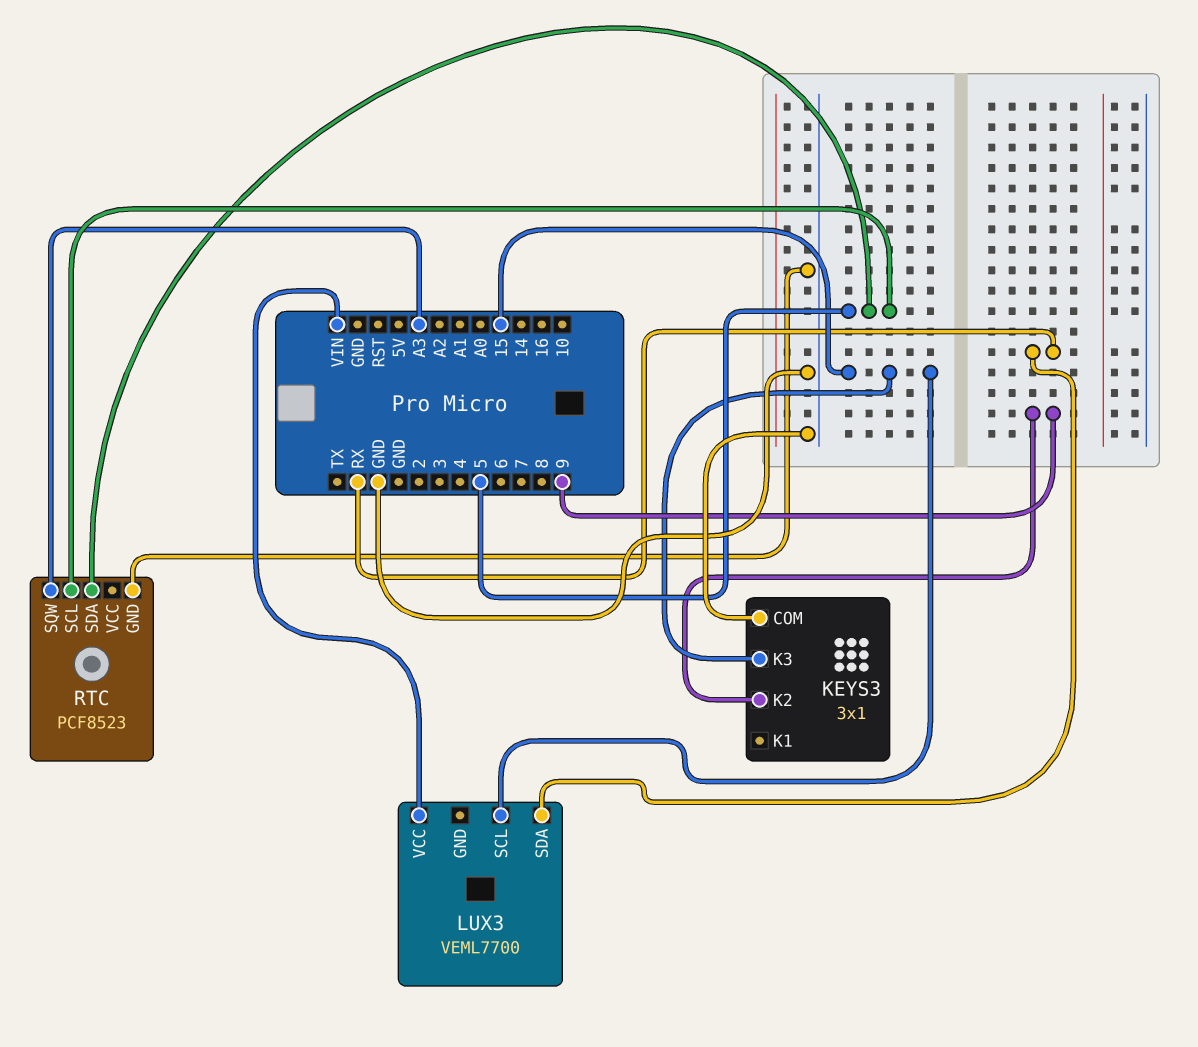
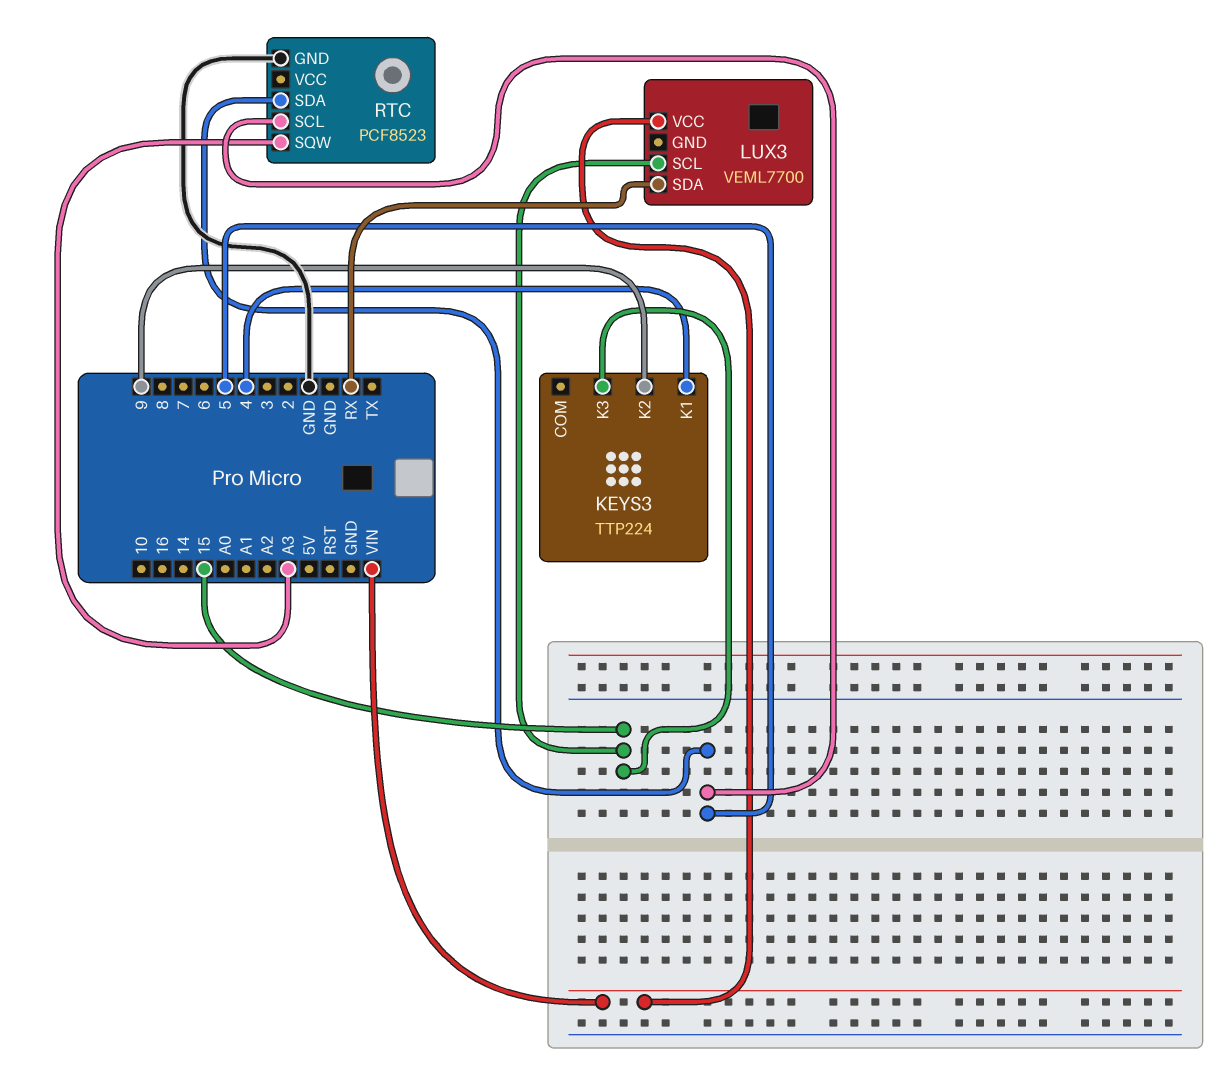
KEYS3: 3x1 -> TTP224
KEYS3 pin COM: GND -> none
KEYS3 pin K1: none -> 4

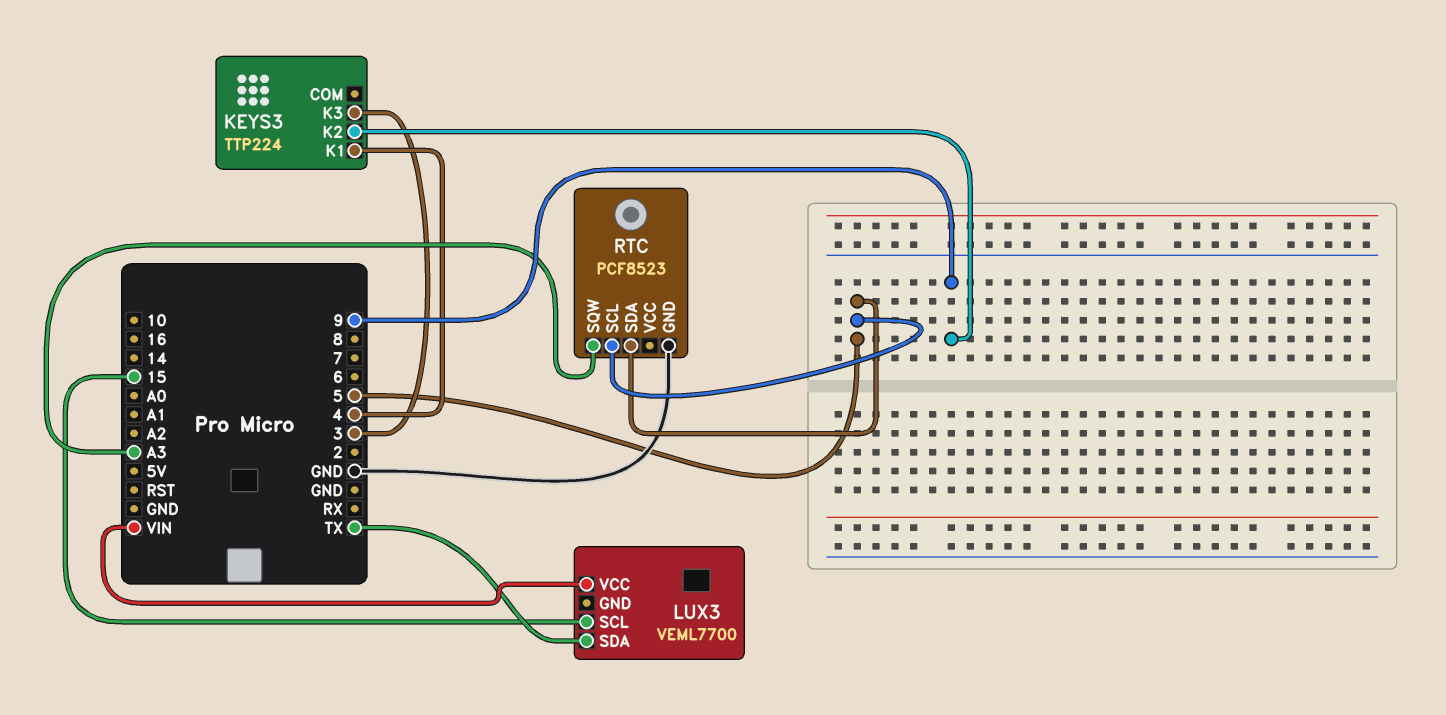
KEYS3 pin K3: 15 -> 3
LUX3 pin SDA: RX -> TX

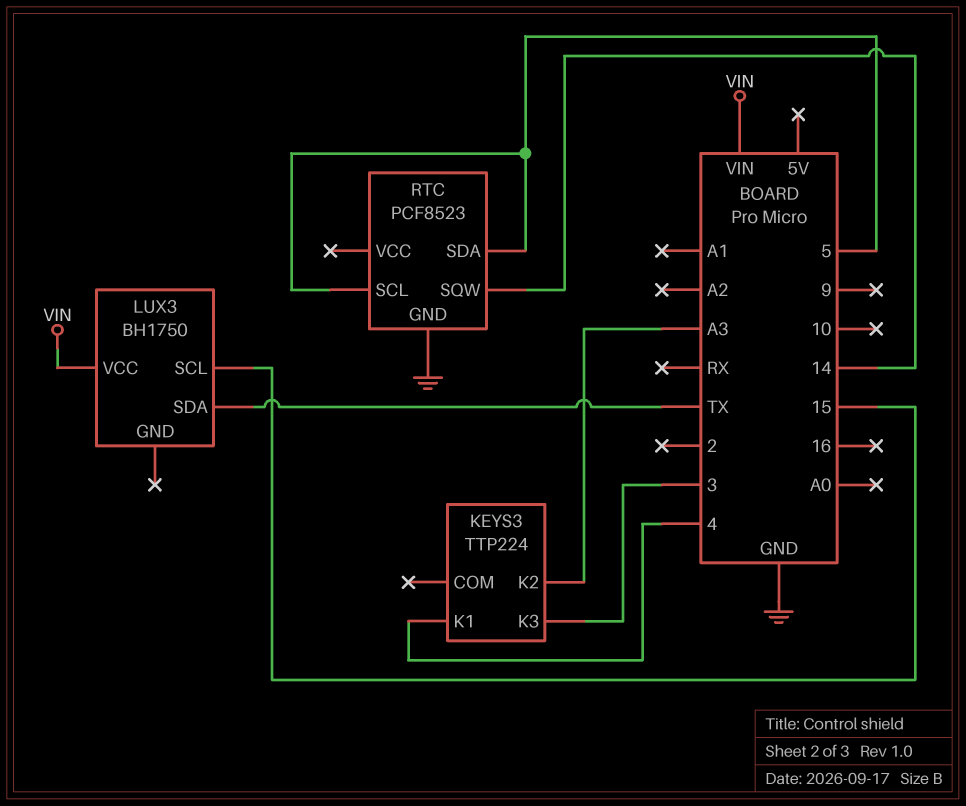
KEYS3 pin K2: 9 -> A3
LUX3: VEML7700 -> BH1750
RTC pin SQW: A3 -> 14

